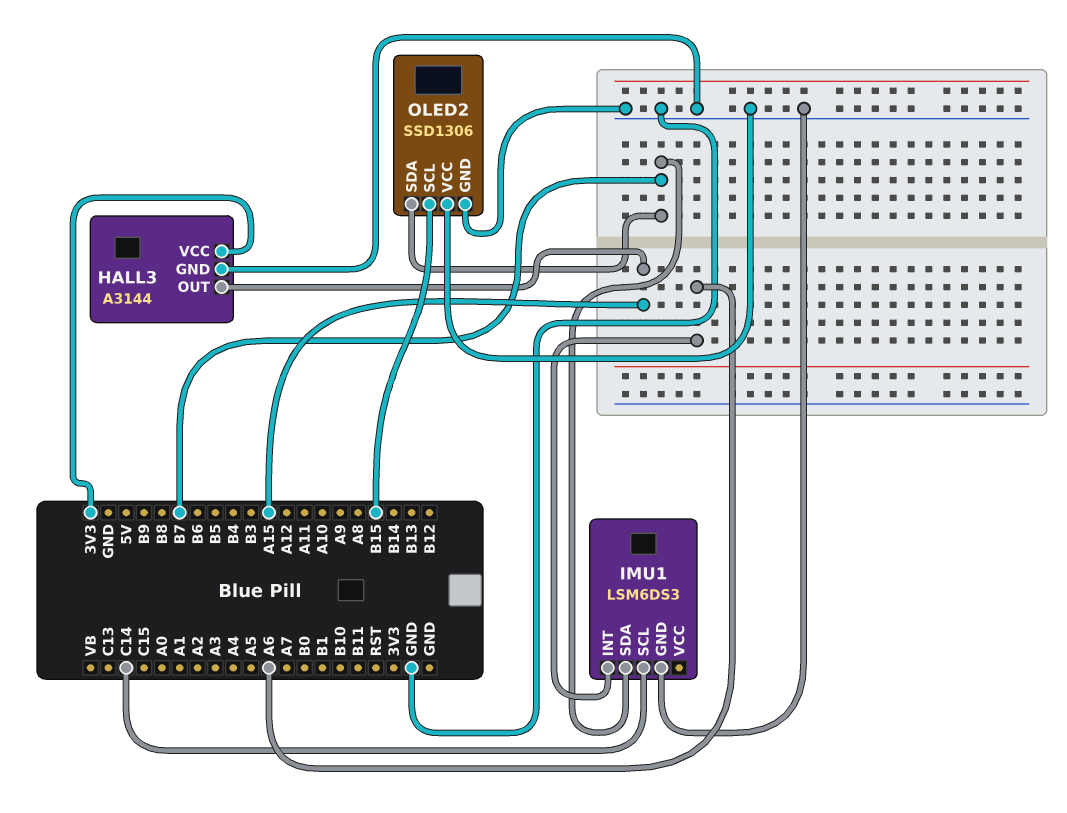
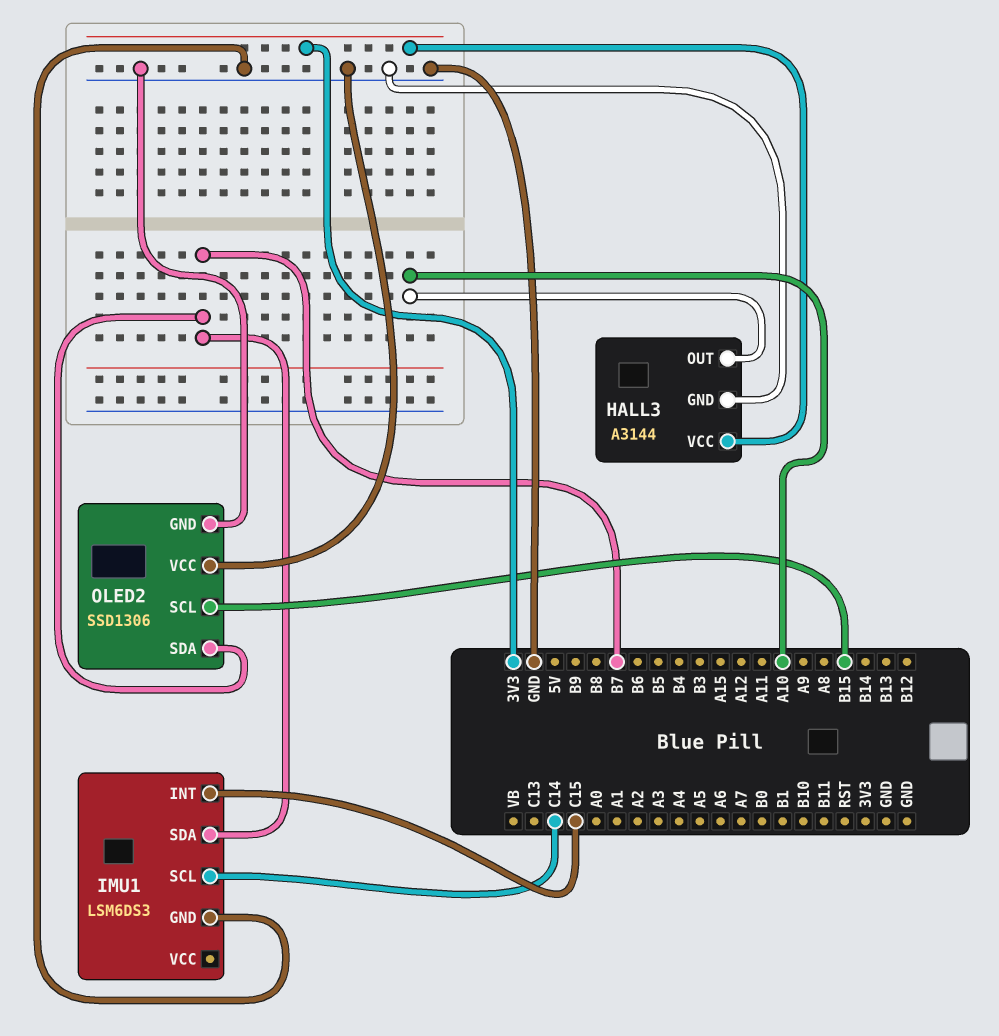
HALL3 pin OUT: A15 -> A10
IMU1 pin INT: A6 -> C15

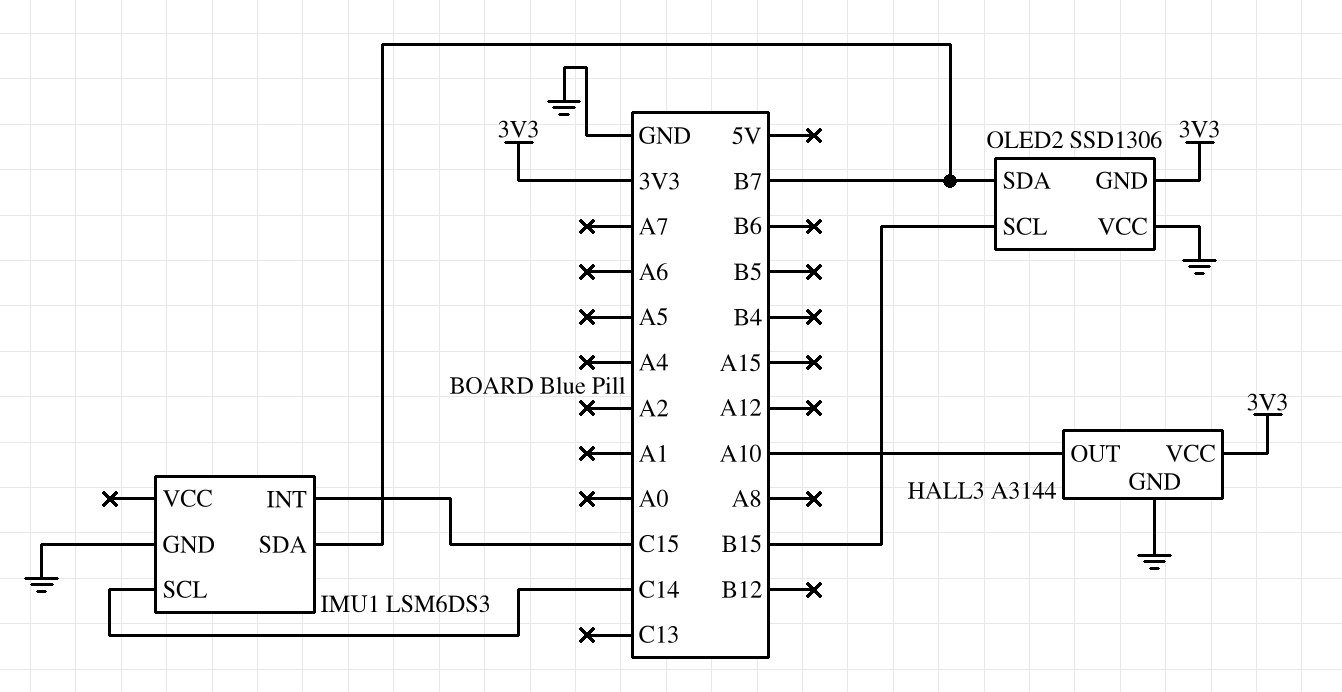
OLED2 pin GND: GND -> 3V3

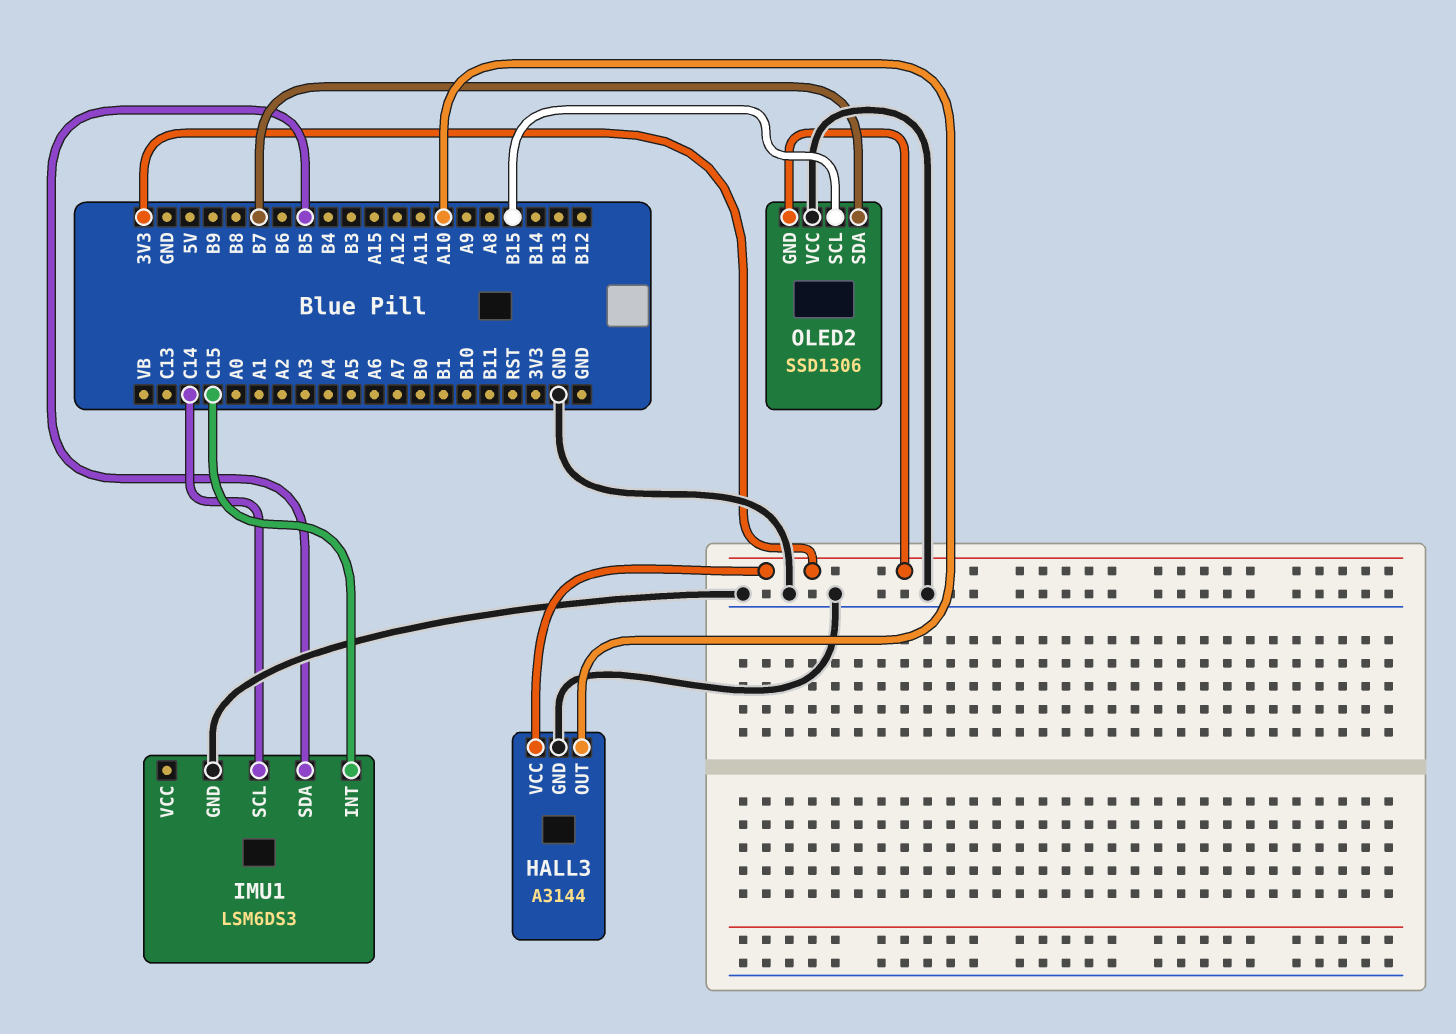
IMU1 pin SDA: B7 -> B5

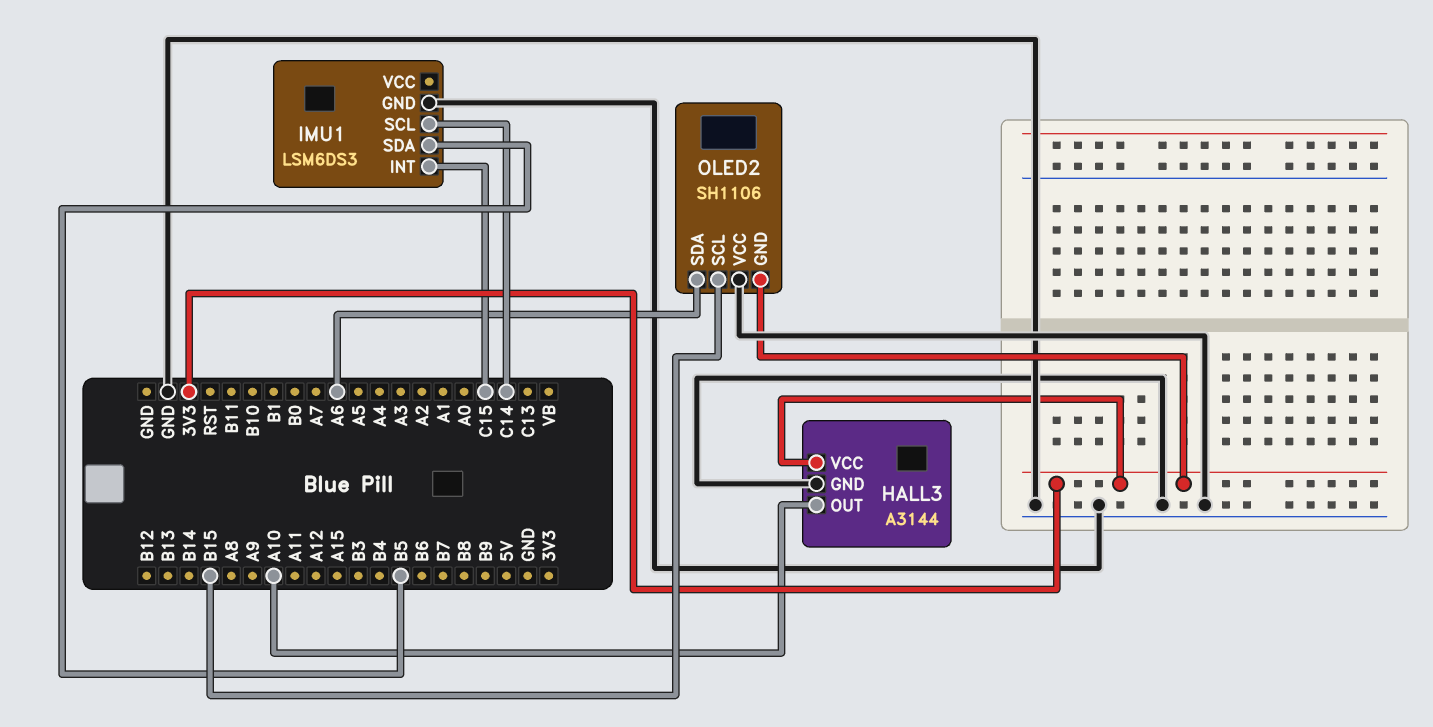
OLED2: SSD1306 -> SH1106
OLED2 pin SDA: B7 -> A6

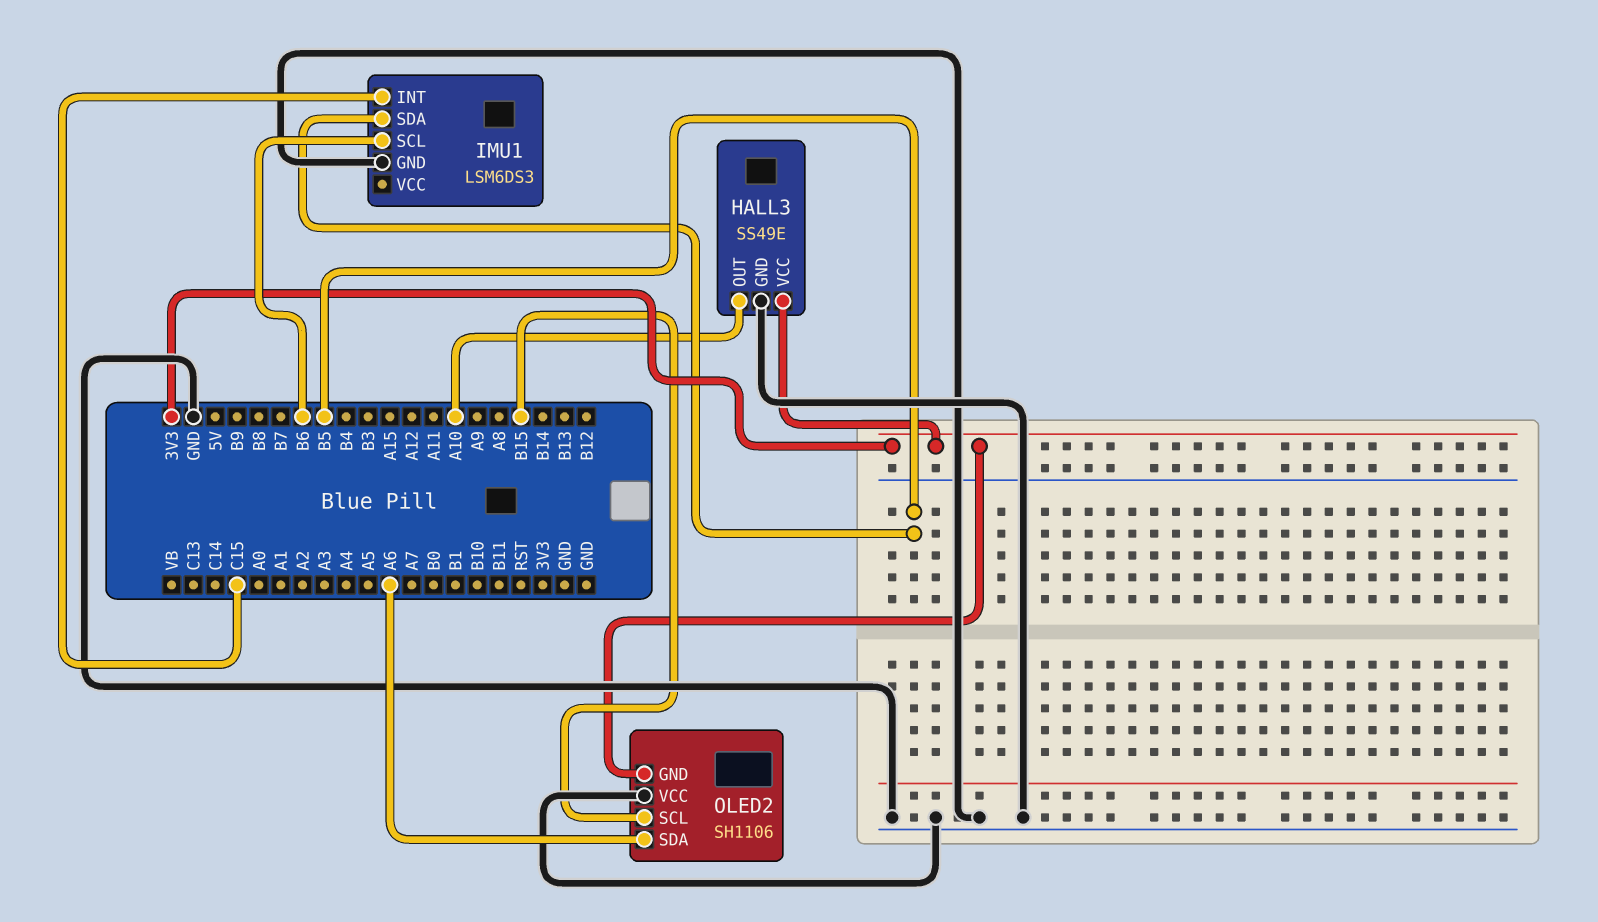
HALL3: A3144 -> SS49E
IMU1 pin SCL: C14 -> B6

